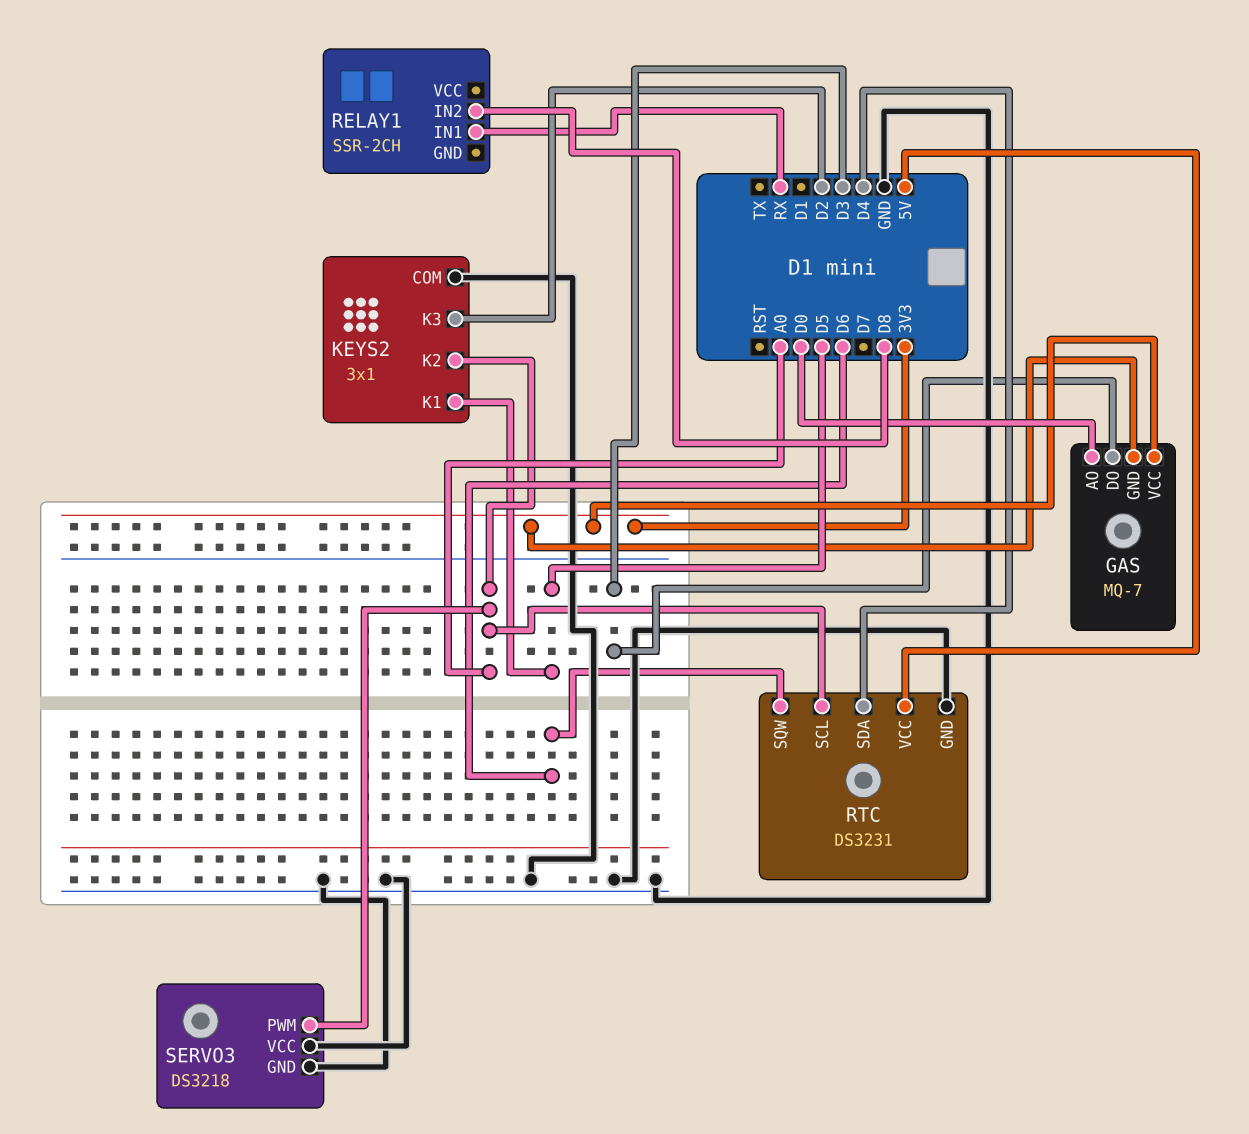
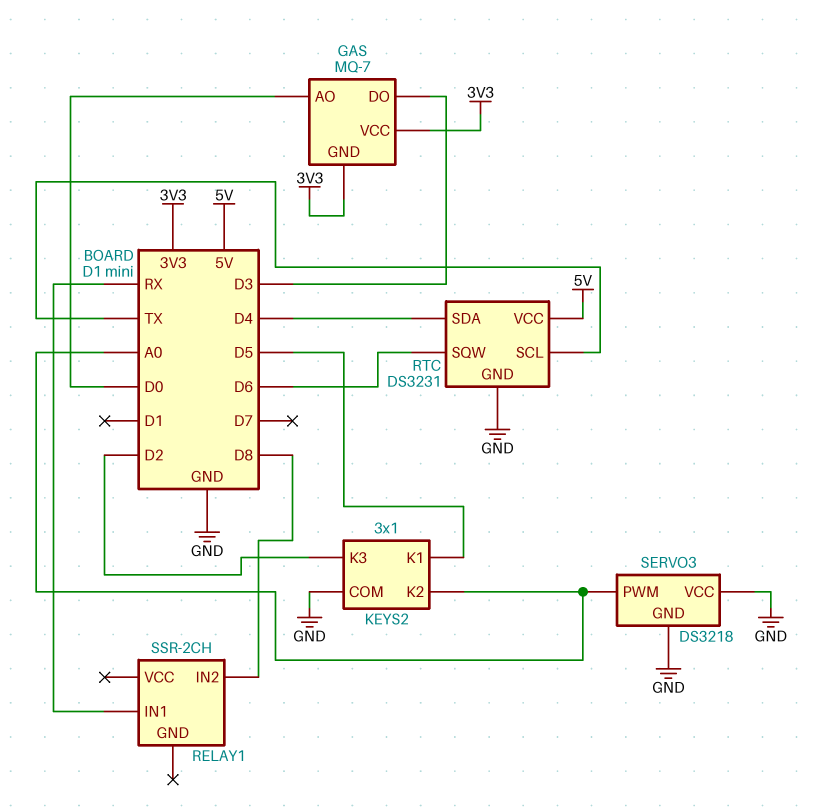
RTC pin SCL: A0 -> TX

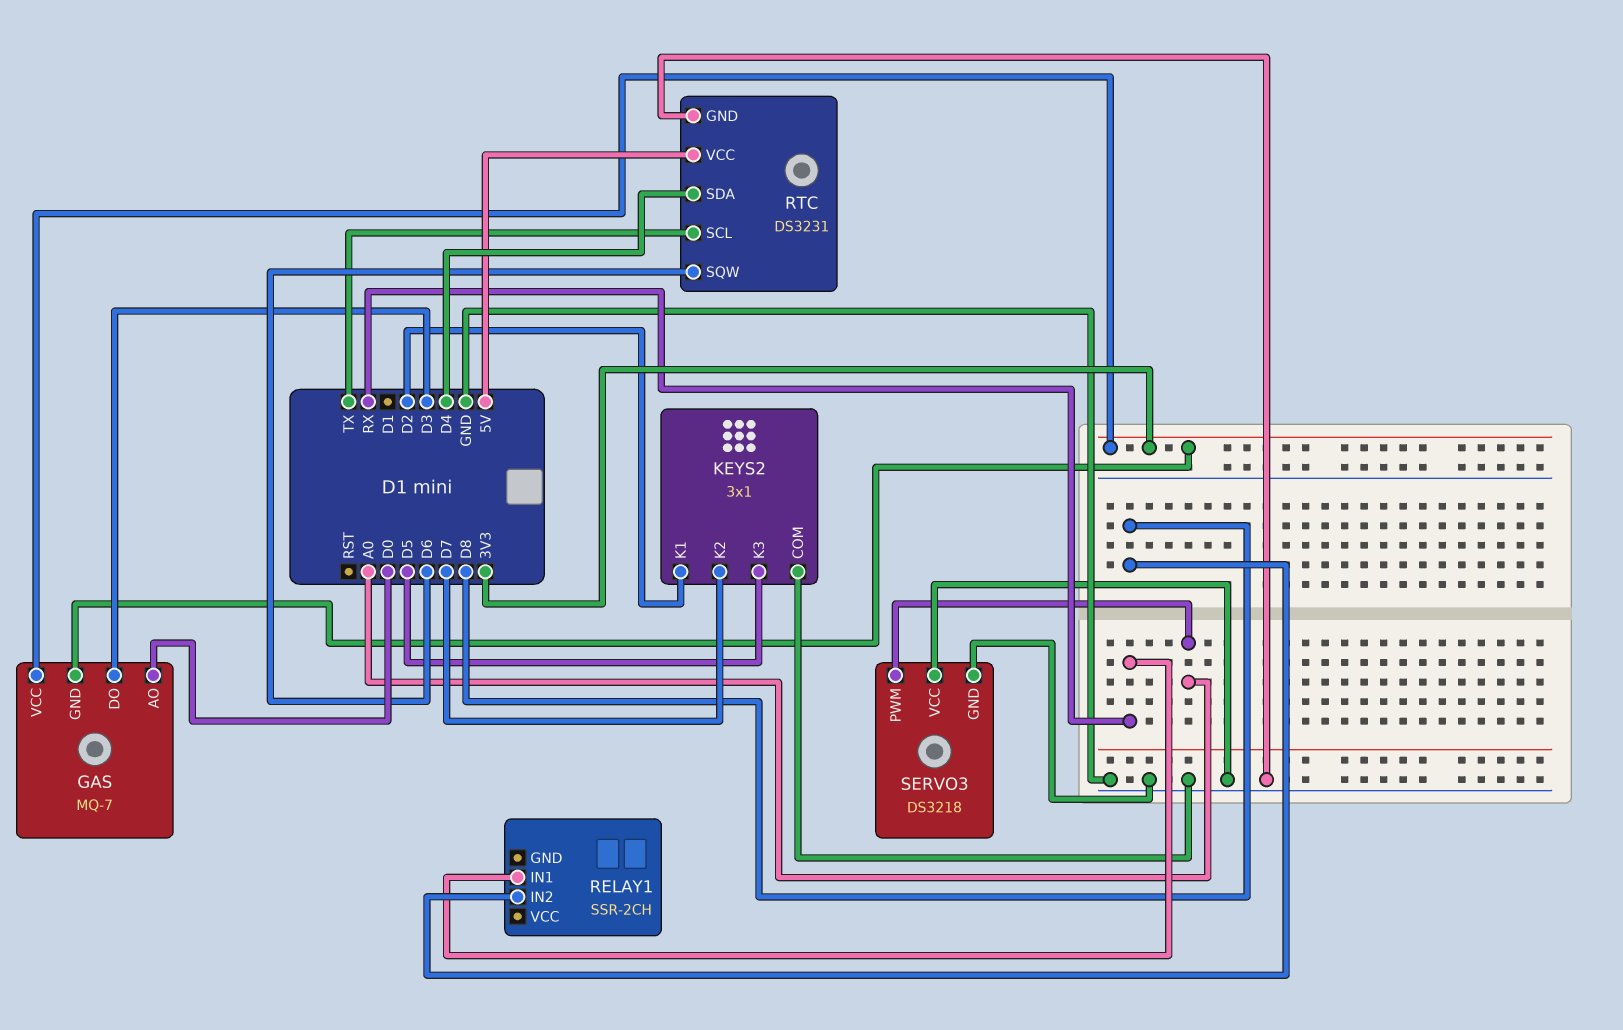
KEYS2 pin K1: D5 -> D2
KEYS2 pin K2: A0 -> D7
KEYS2 pin K3: D2 -> D5

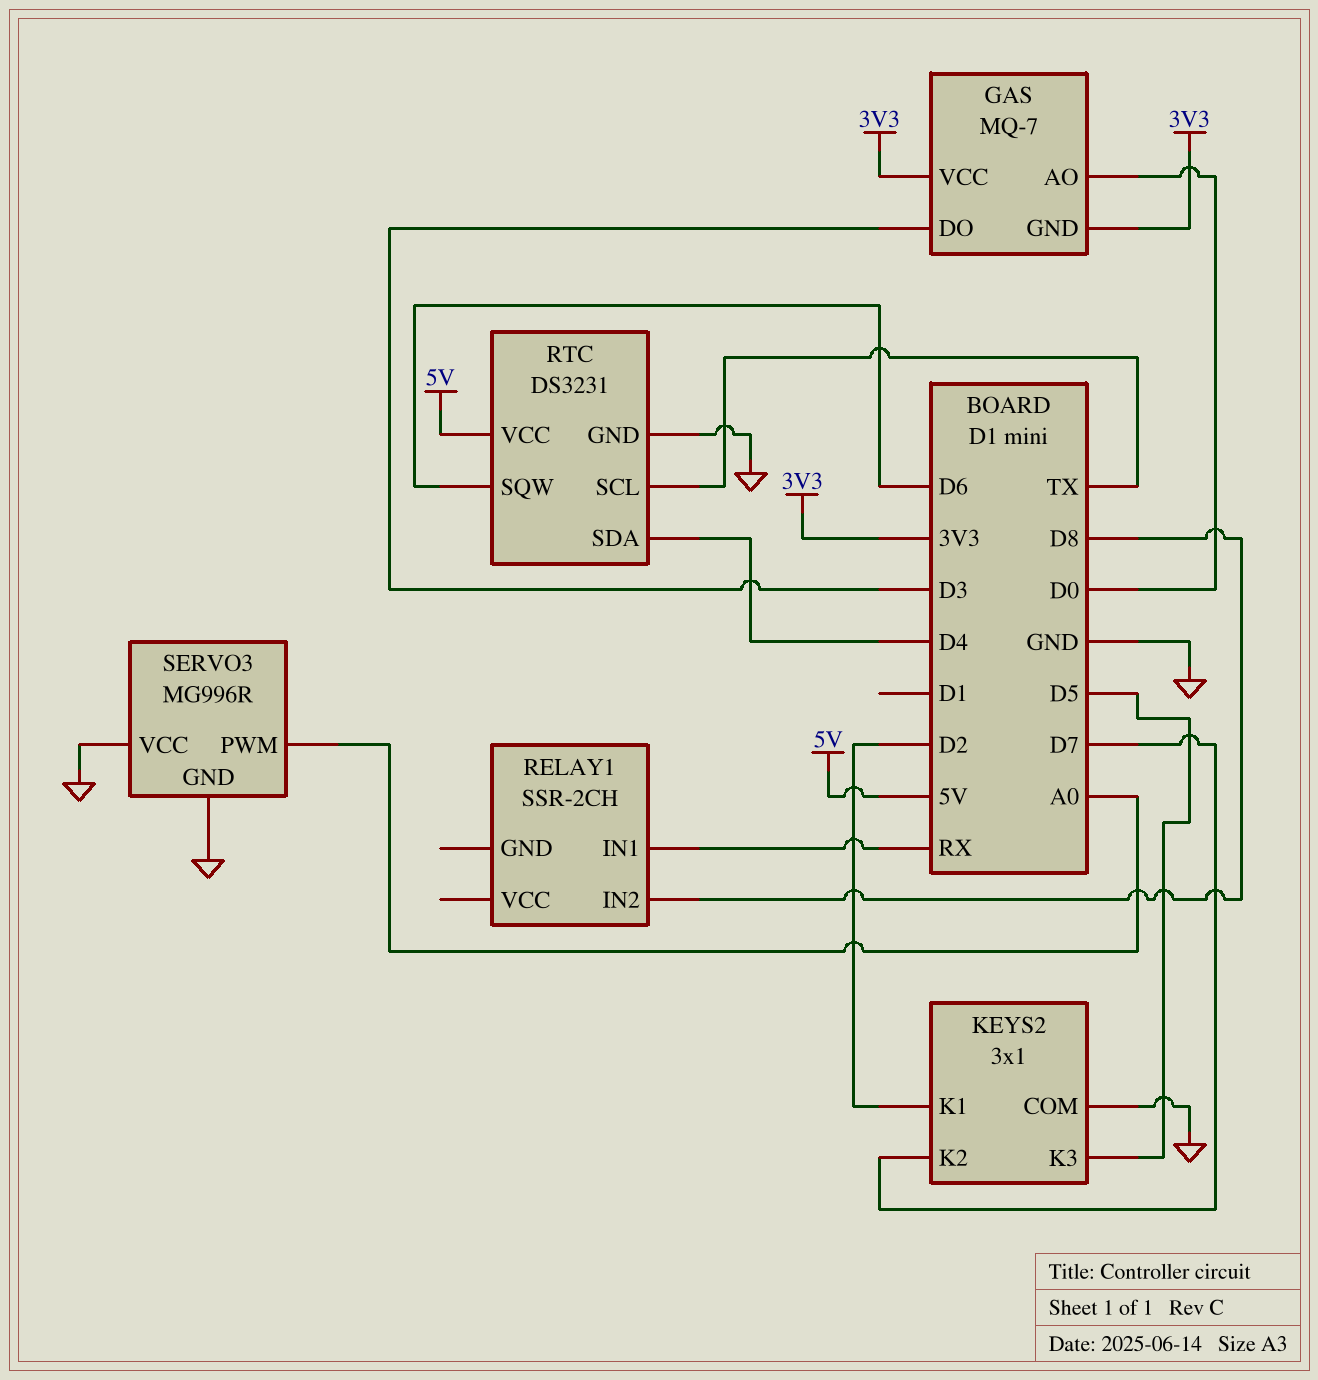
SERVO3: DS3218 -> MG996R

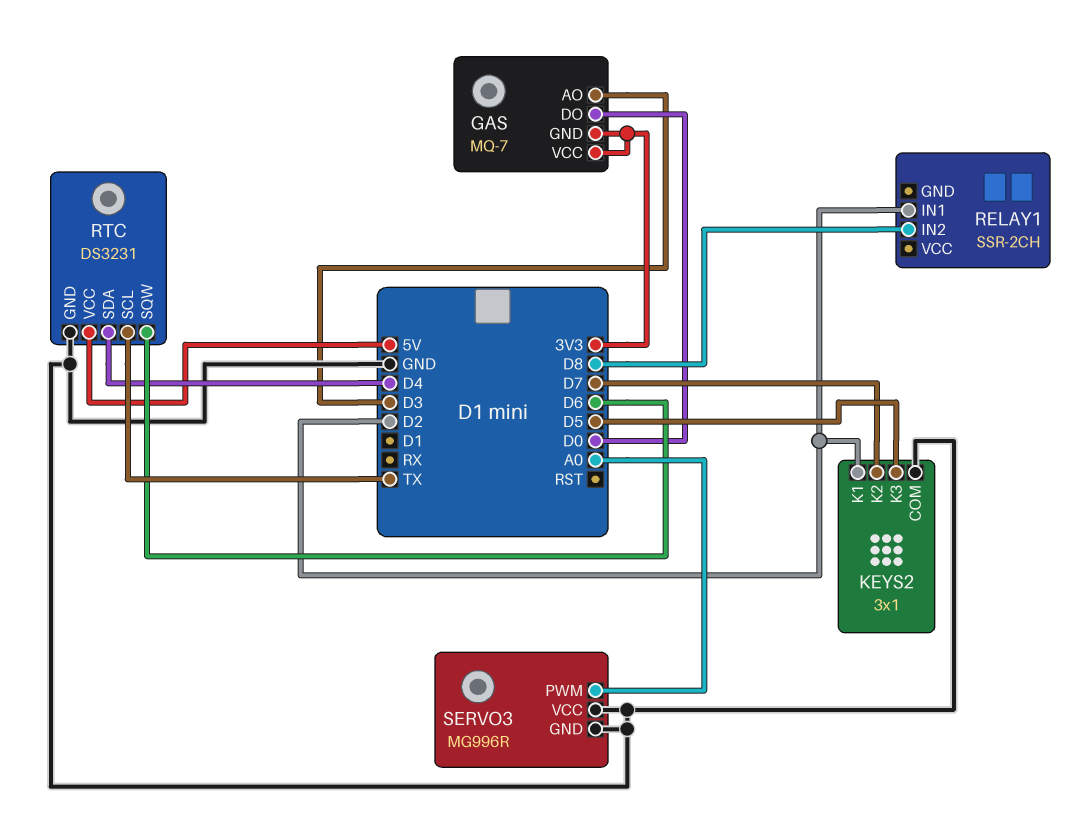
GAS pin AO: D0 -> D3
GAS pin DO: D3 -> D0
RELAY1 pin IN1: RX -> D2

